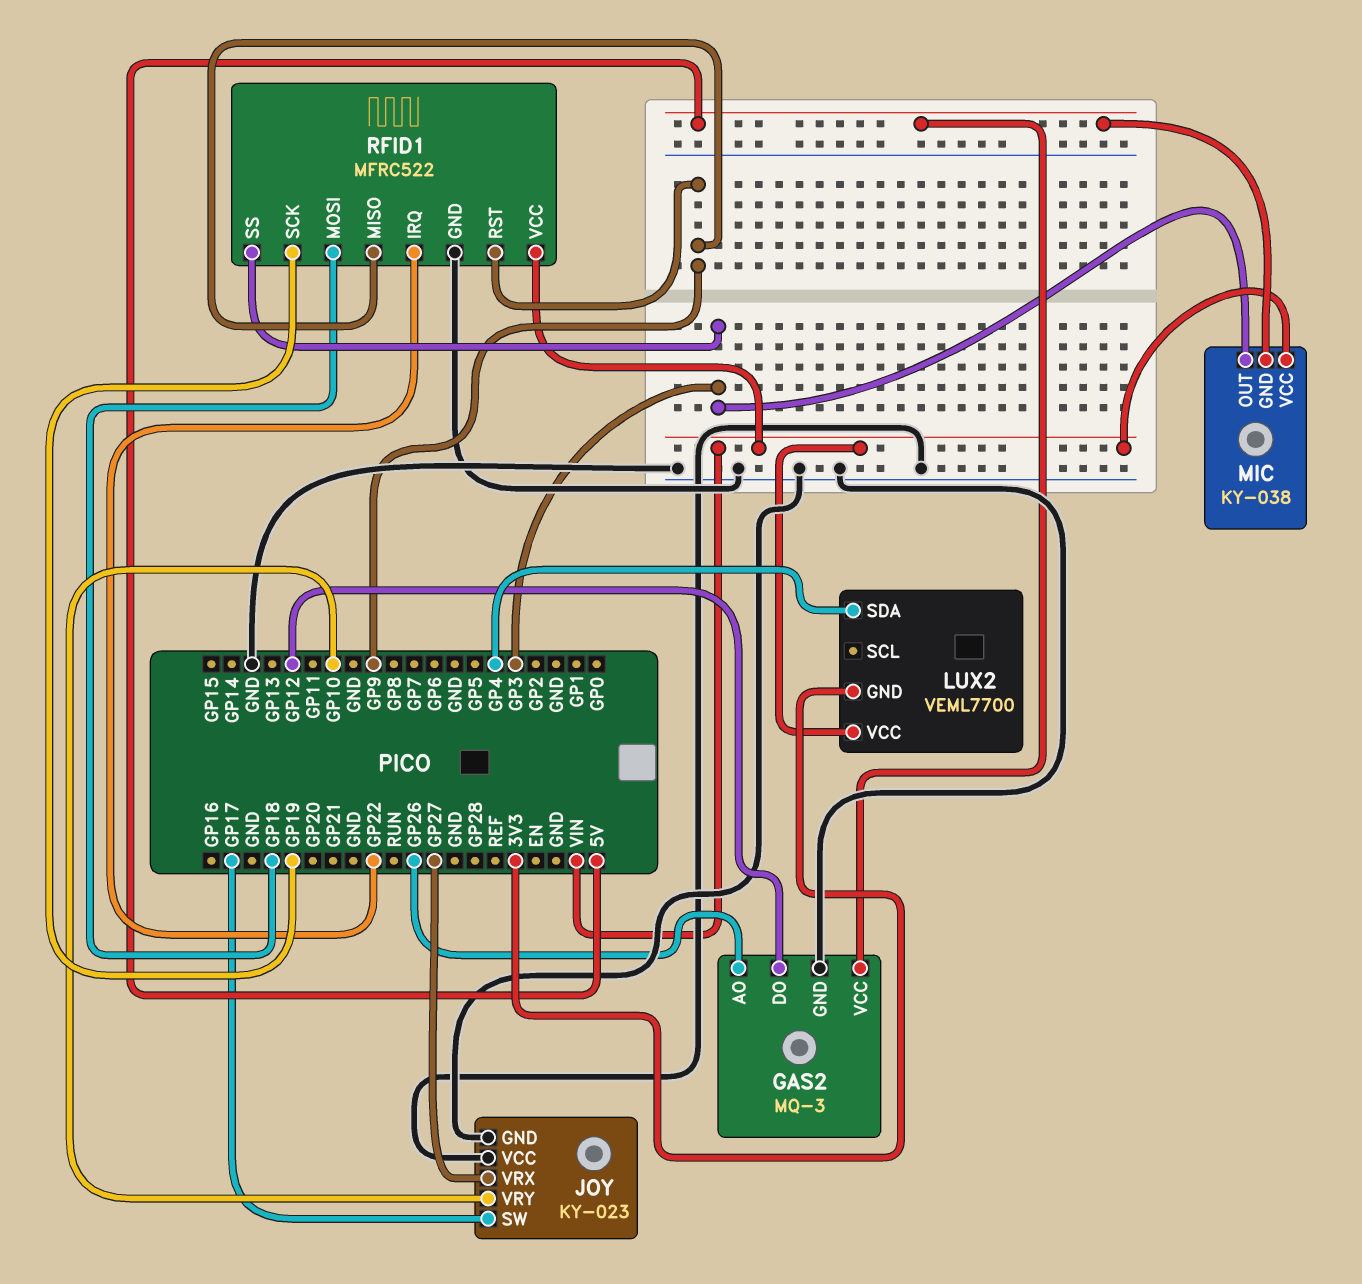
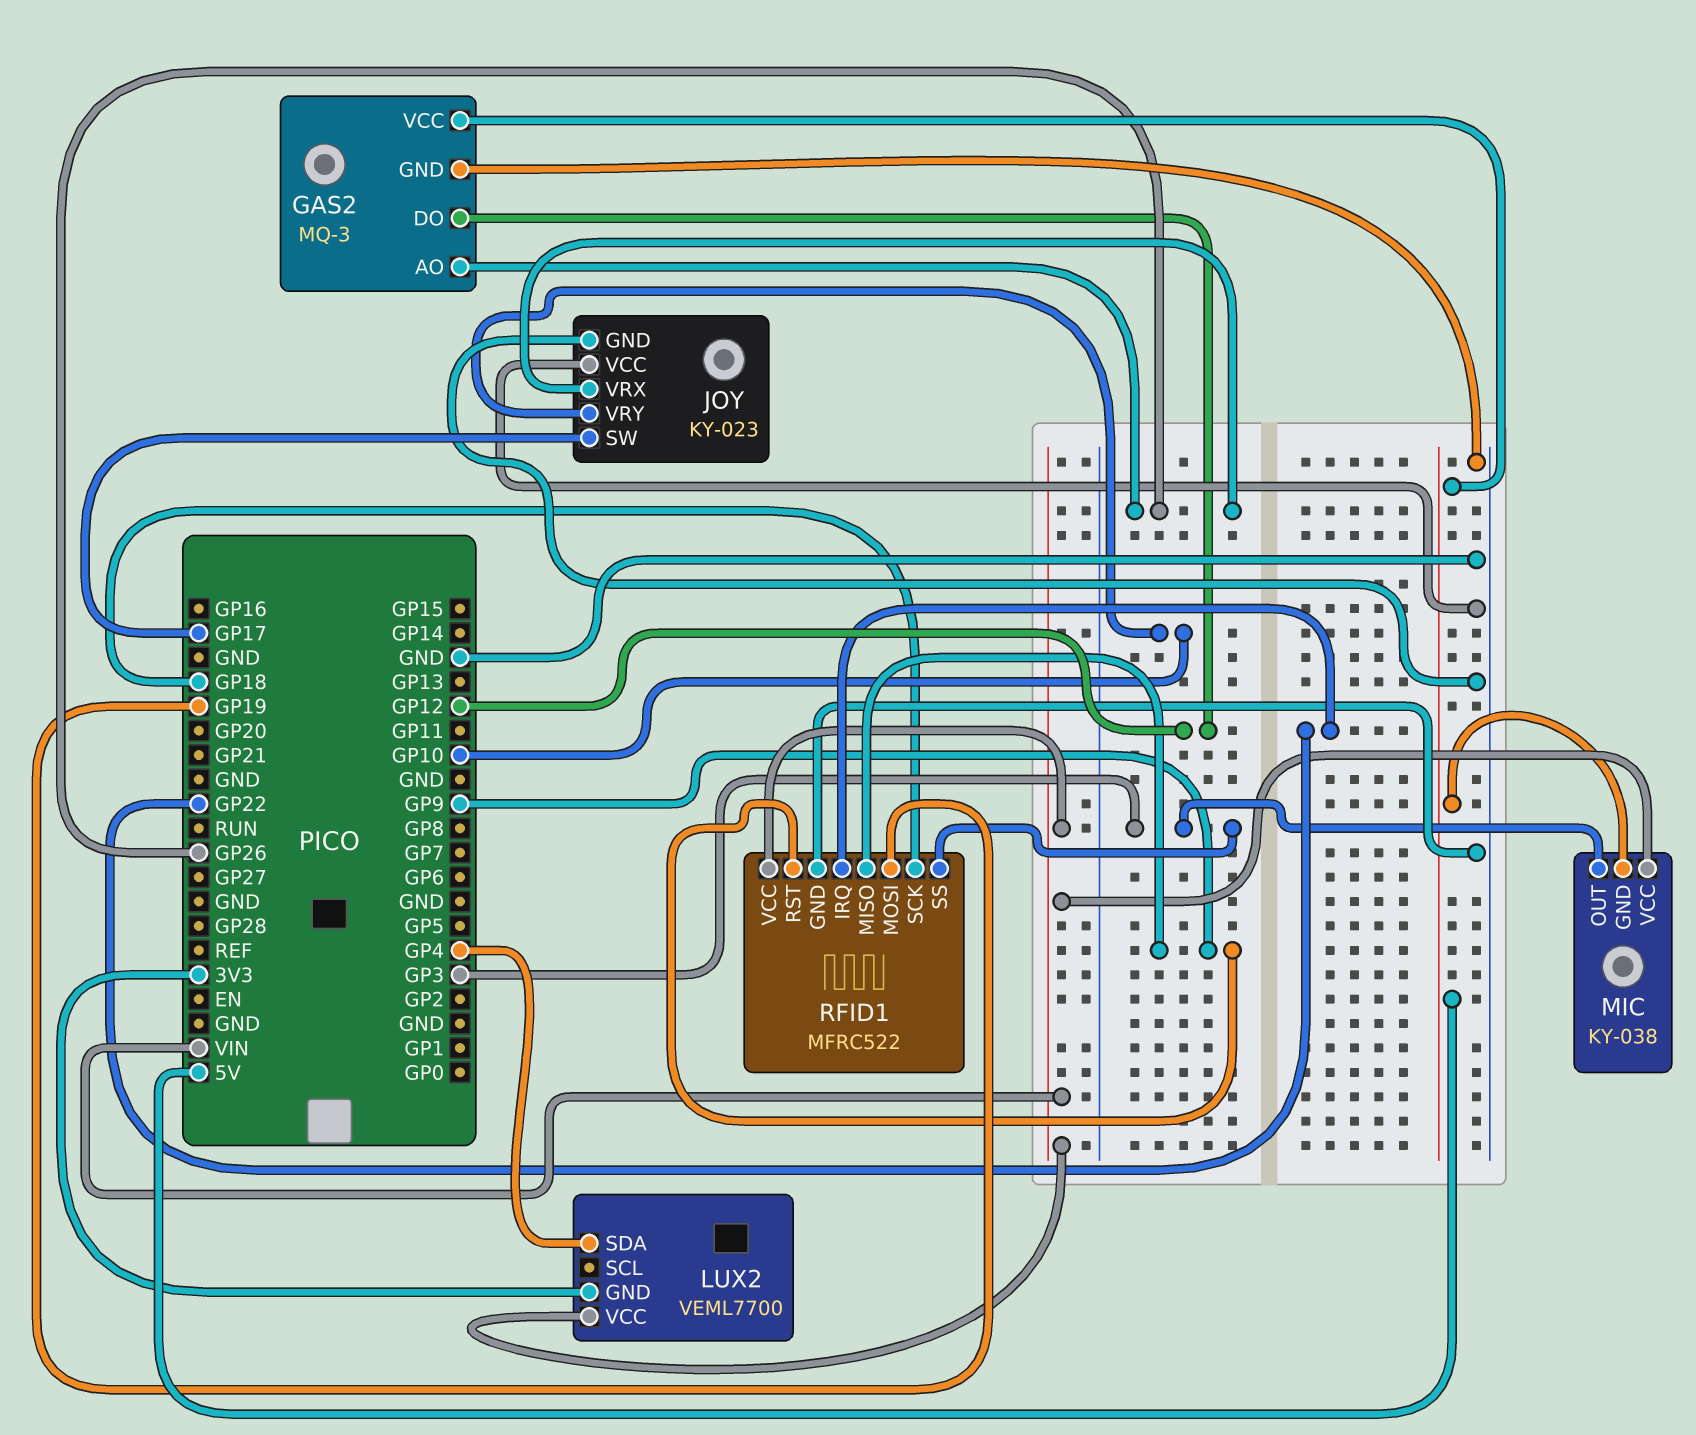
JOY pin VRX: GP27 -> GP26
RFID1 pin MOSI: GP18 -> GP19
RFID1 pin SCK: GP19 -> GP18

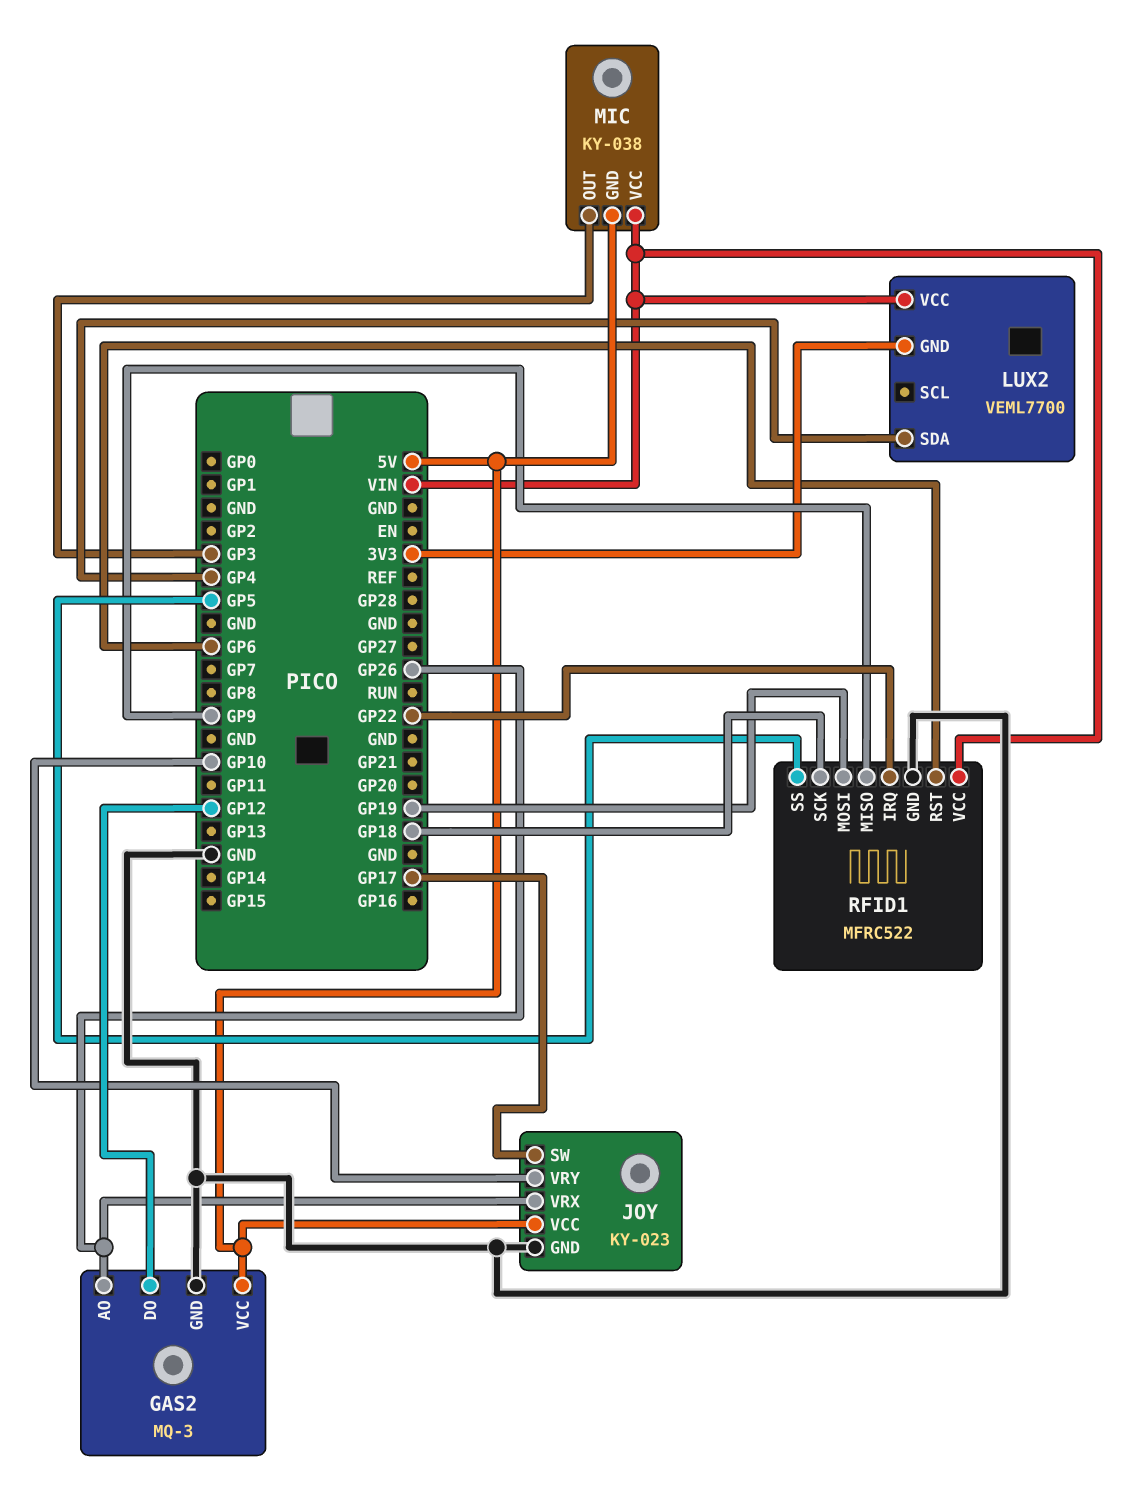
JOY pin VCC: GND -> 5V
RFID1 pin RST: GP9 -> GP6
RFID1 pin SS: GP3 -> GP5

